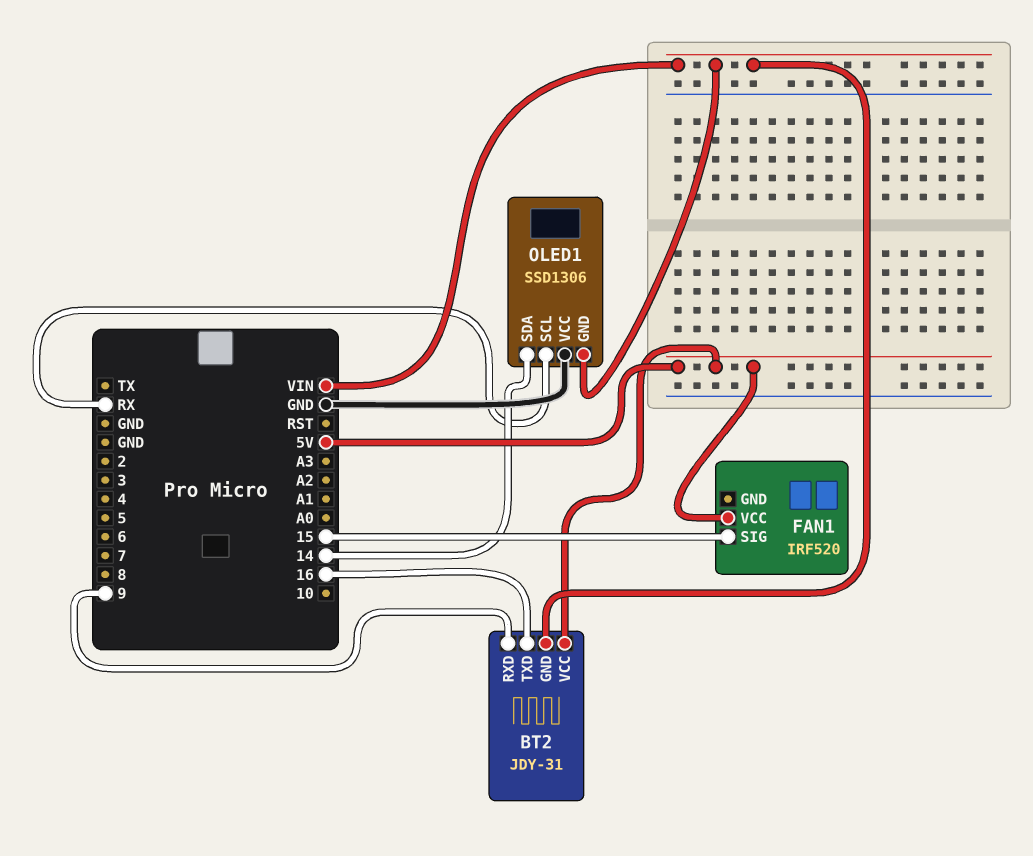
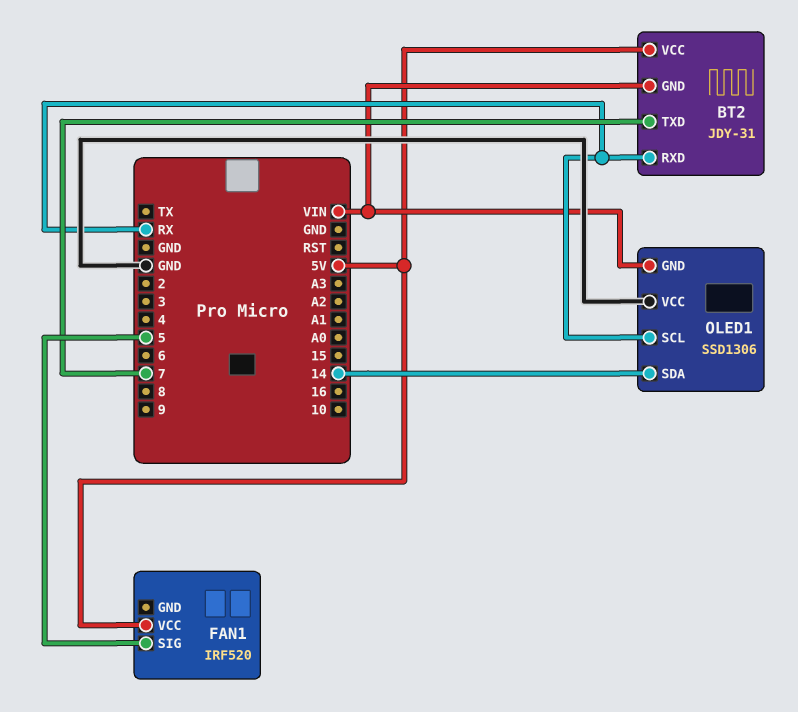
BT2 pin RXD: 9 -> RX
BT2 pin TXD: 16 -> 7
FAN1 pin SIG: 15 -> 5

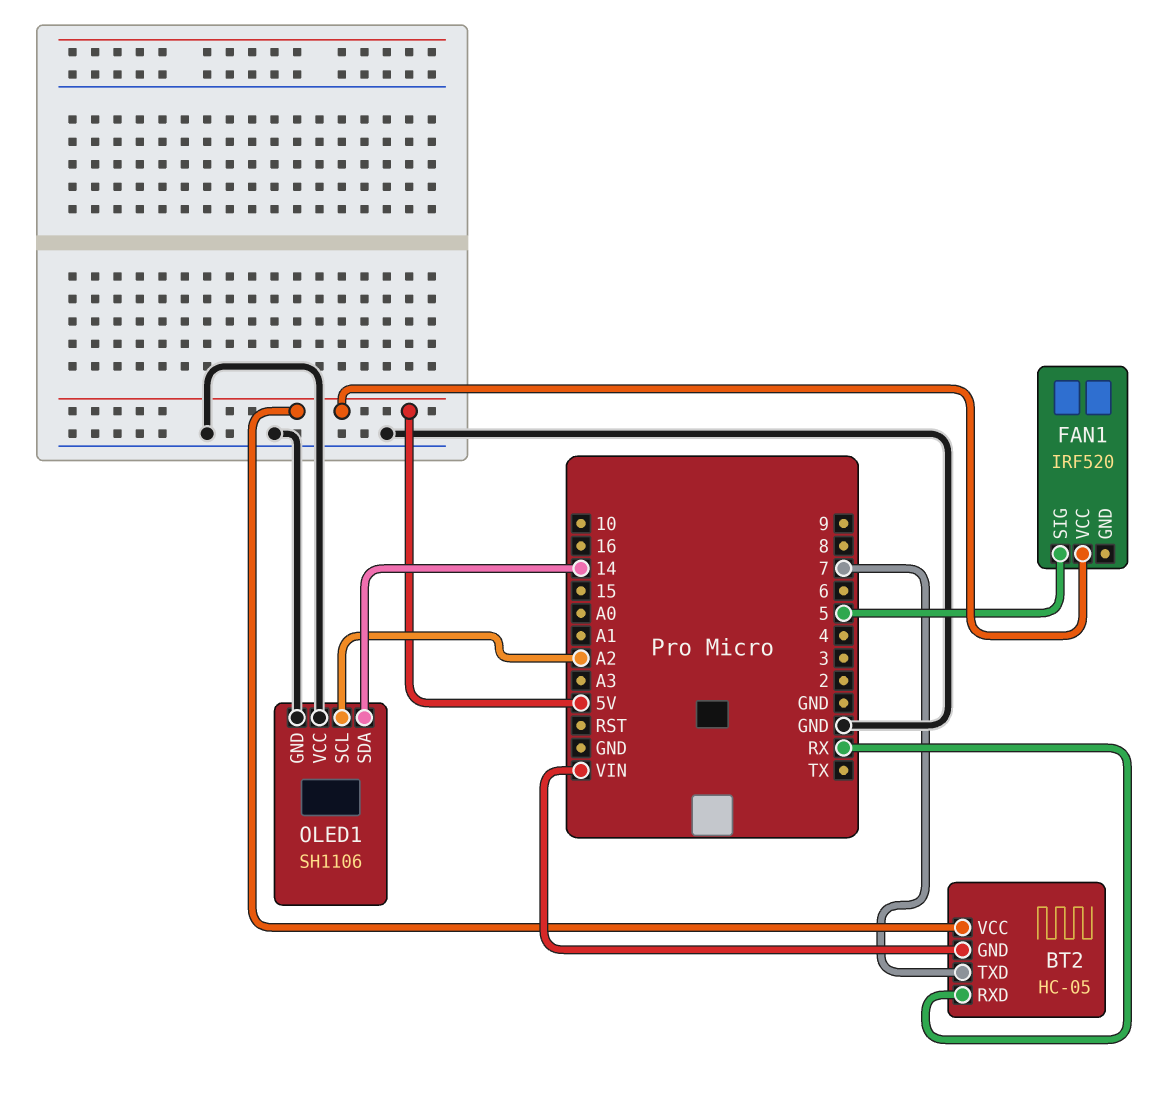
BT2: JDY-31 -> HC-05
OLED1: SSD1306 -> SH1106
OLED1 pin GND: VIN -> GND
OLED1 pin SCL: RX -> A2

